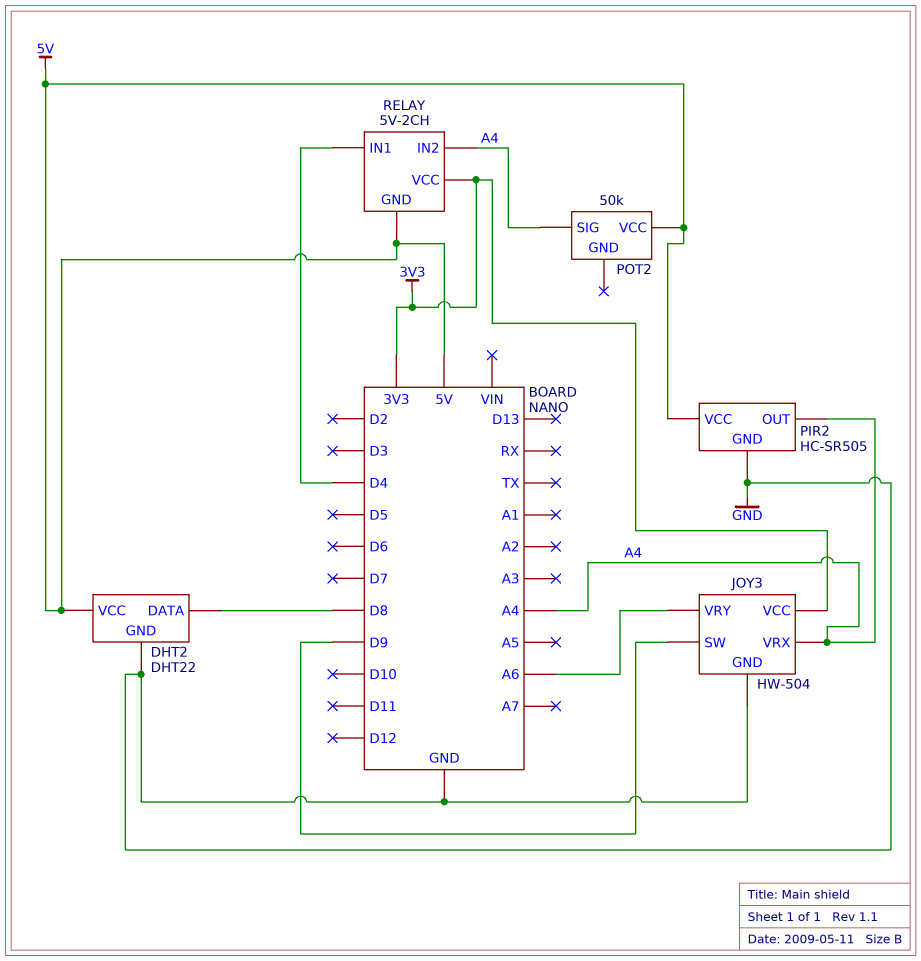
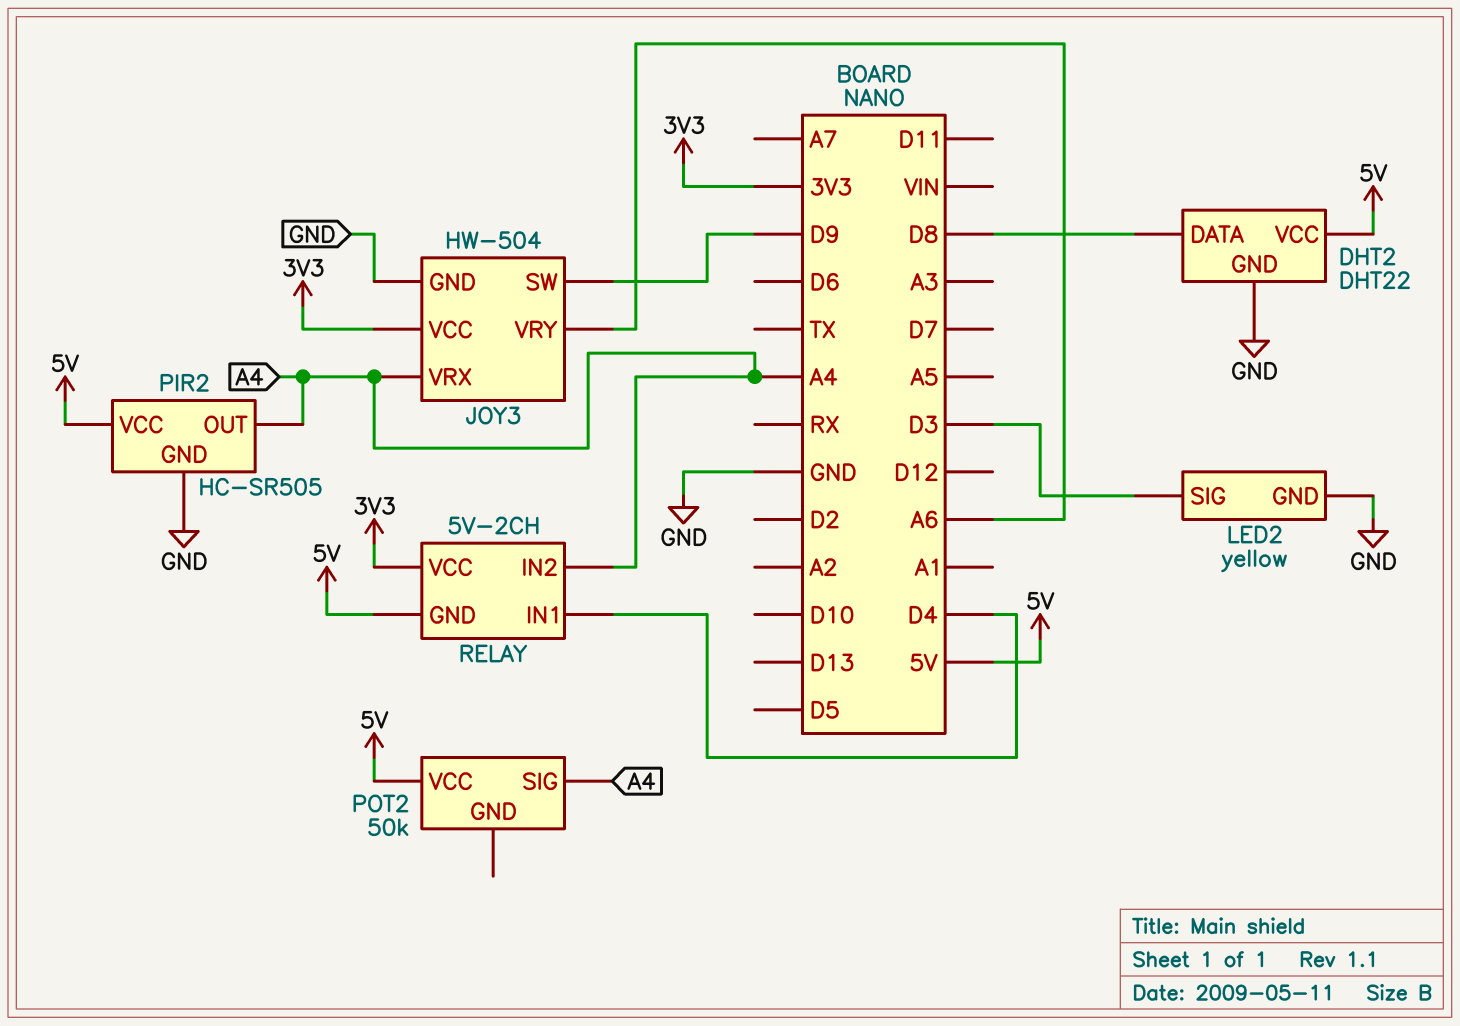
LED2: none -> yellow
LED2 pin GND: none -> GND
LED2 pin SIG: none -> D3

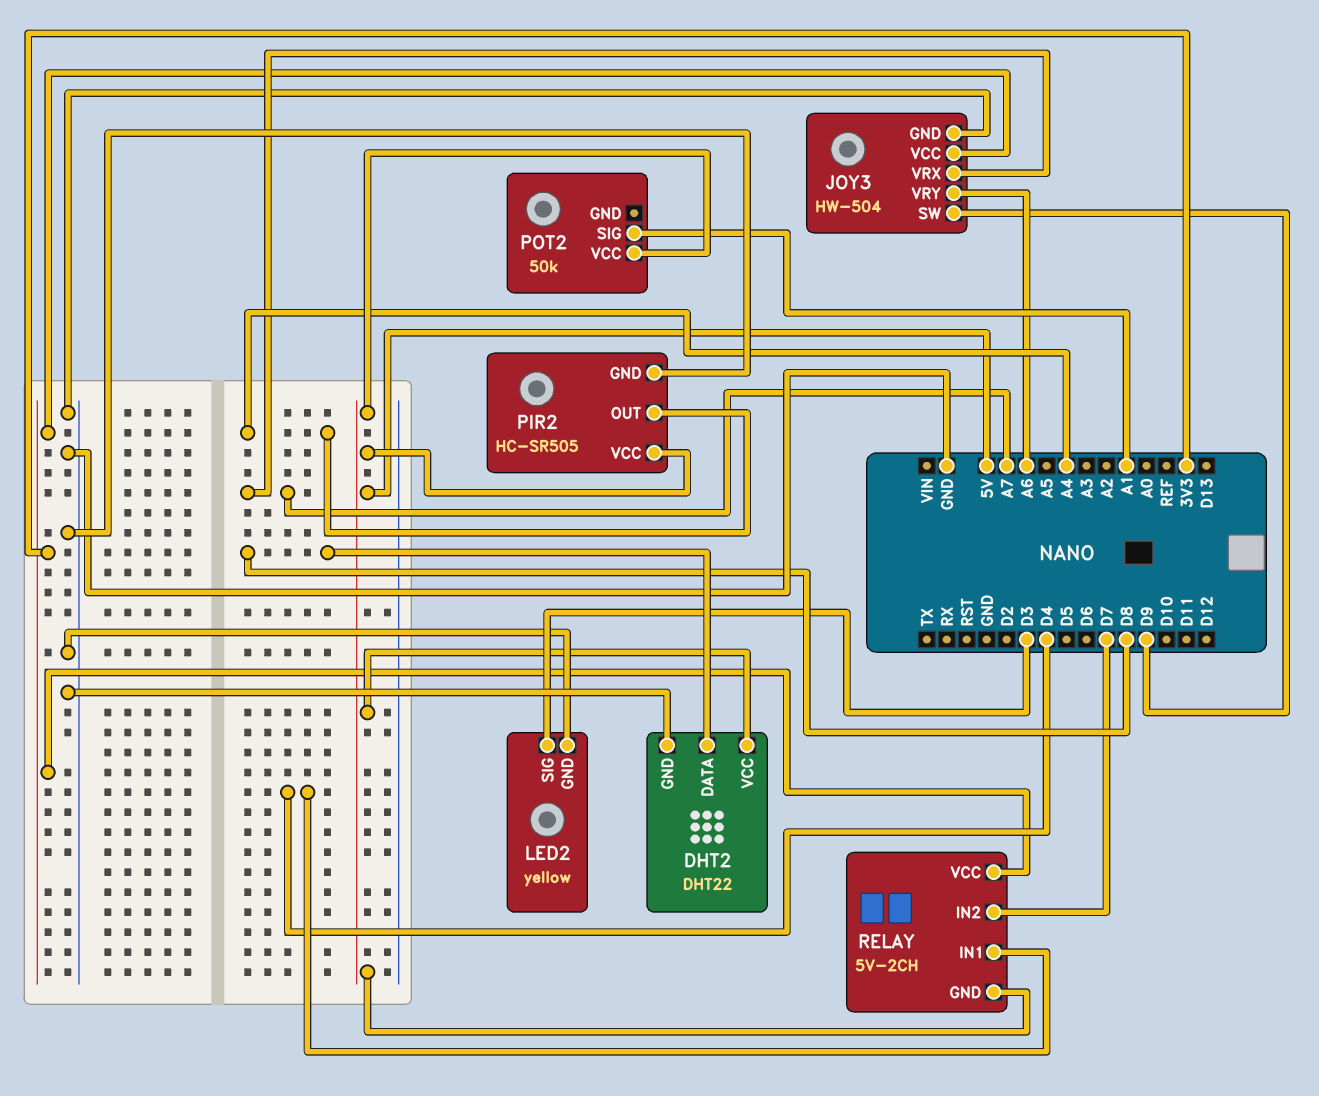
JOY3 pin VRX: A4 -> A7
POT2 pin SIG: A4 -> A1
RELAY pin IN2: A4 -> D7

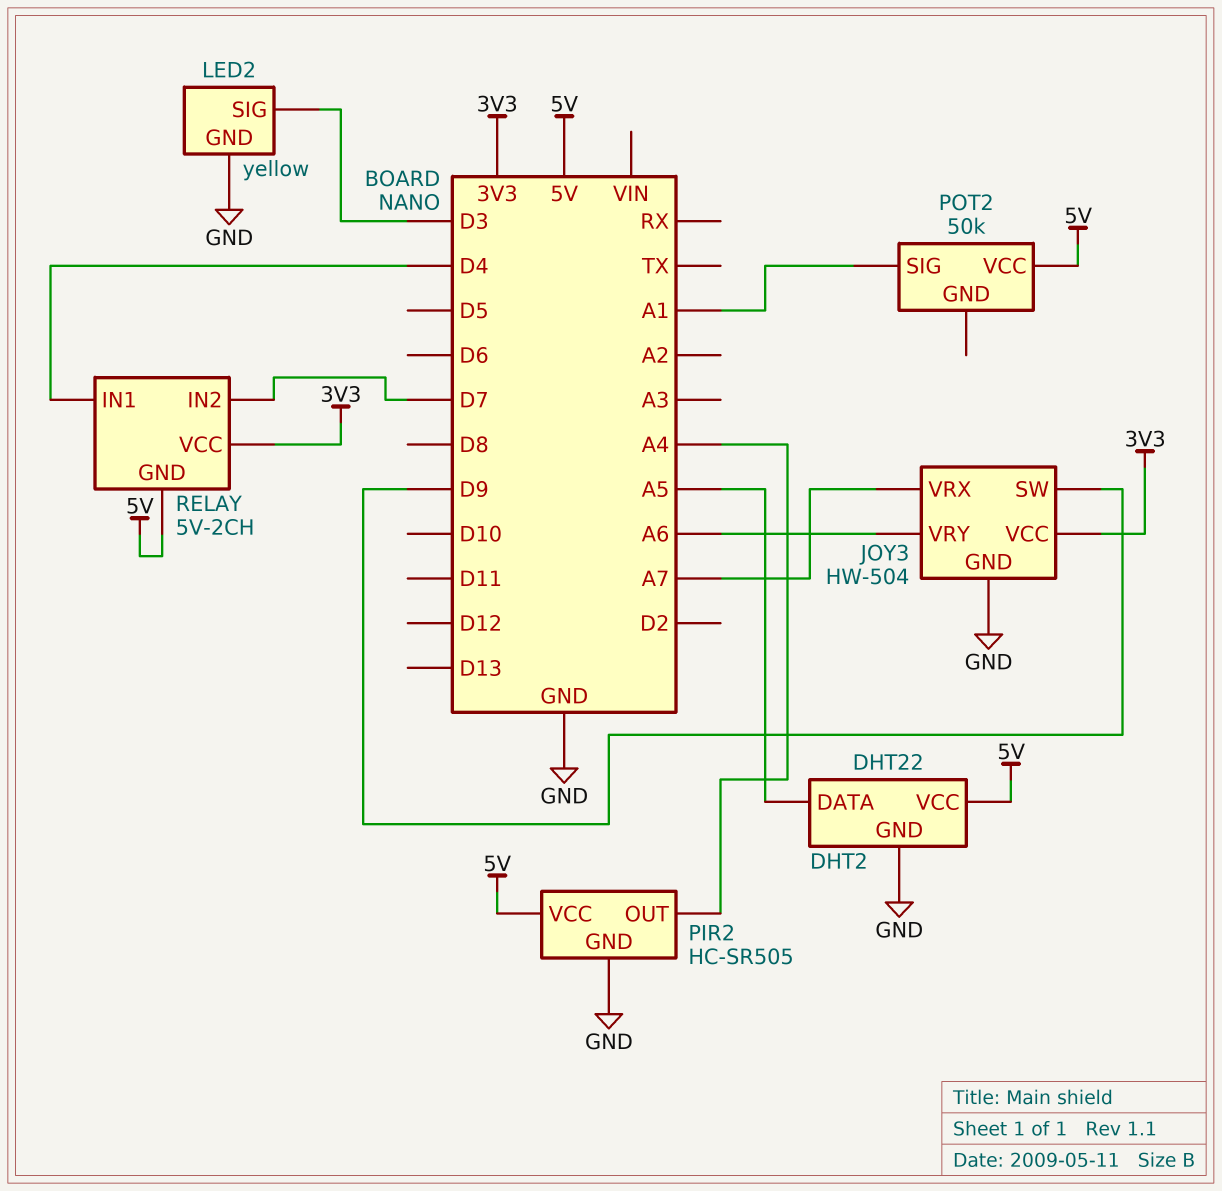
DHT2 pin DATA: D8 -> A5

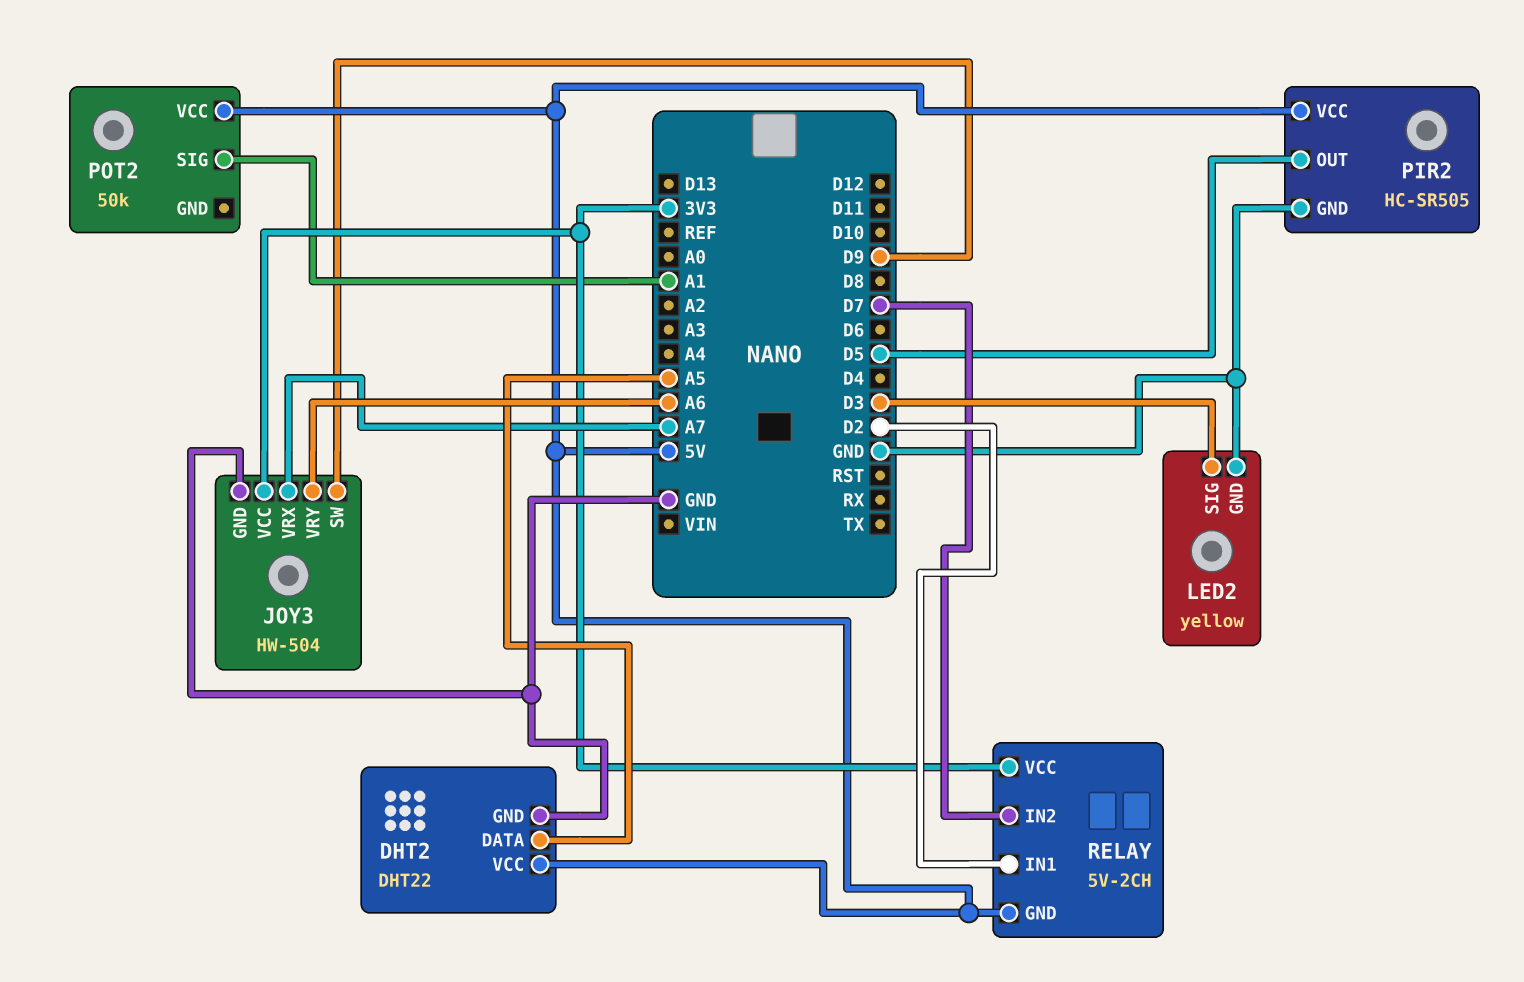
PIR2 pin OUT: A4 -> D5
RELAY pin IN1: D4 -> D2

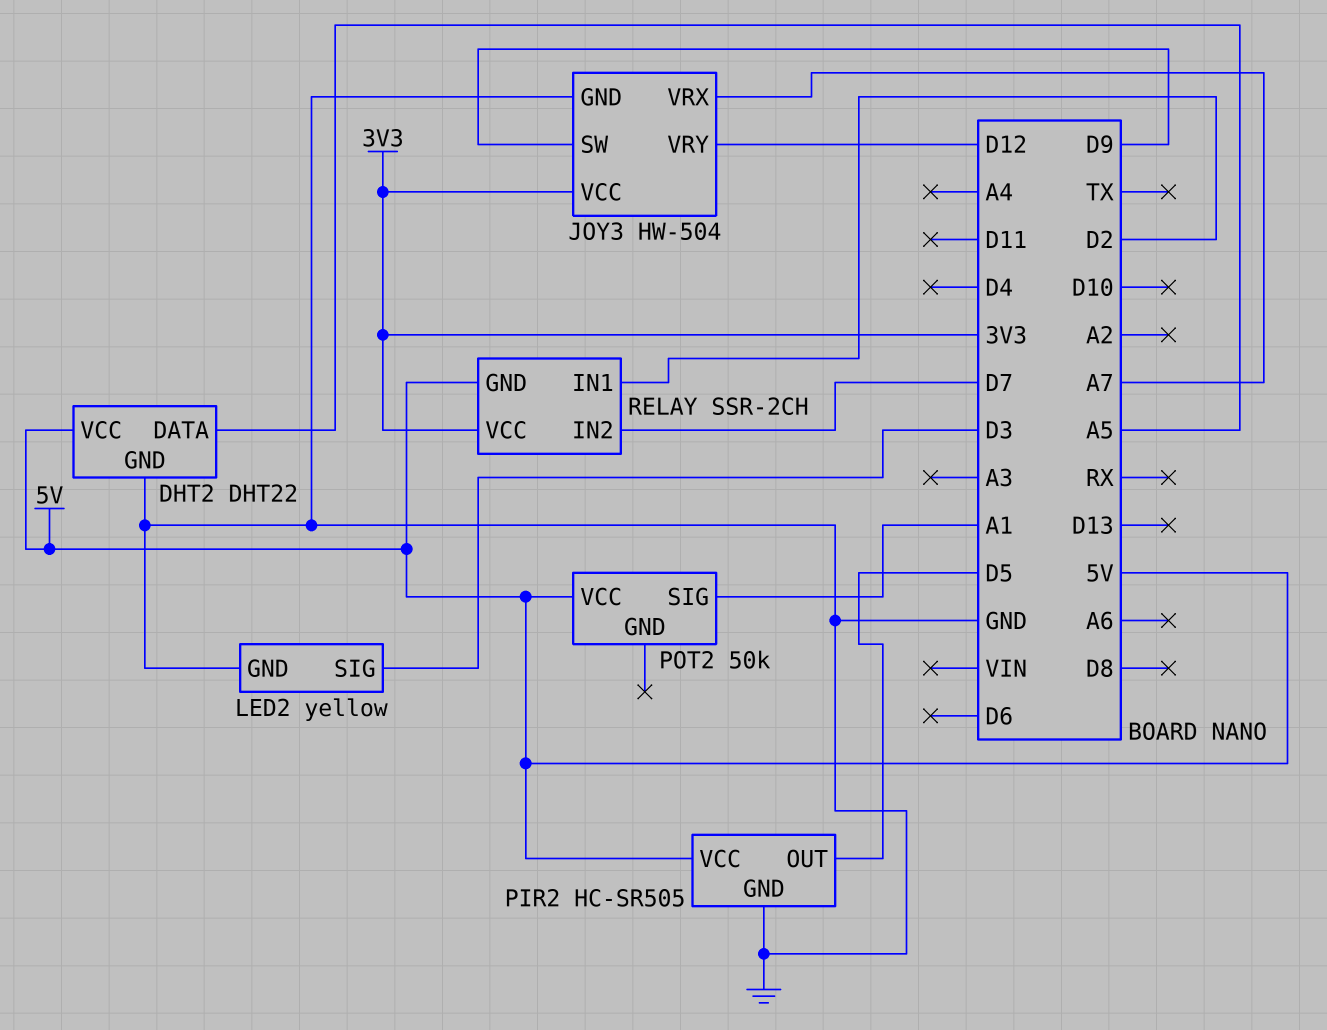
JOY3 pin VRY: A6 -> D12
RELAY: 5V-2CH -> SSR-2CH

